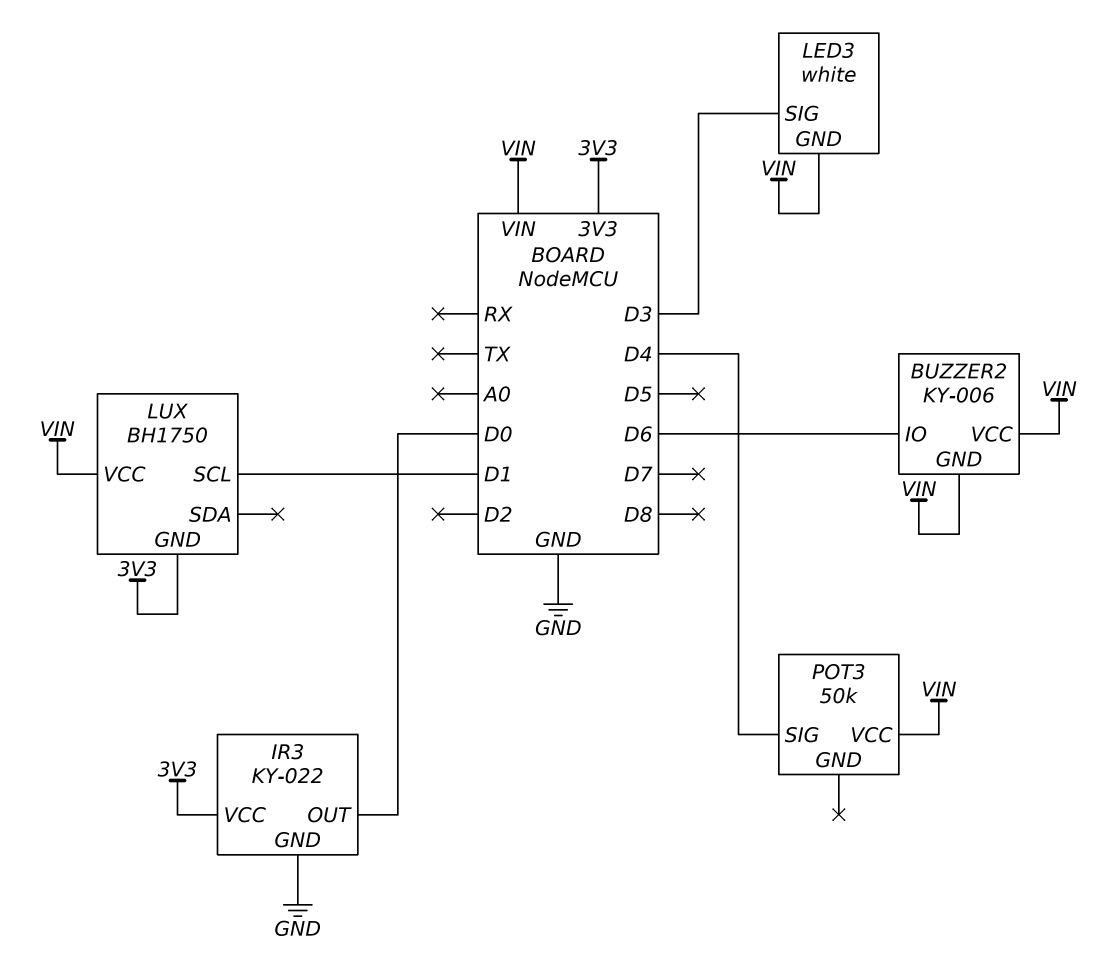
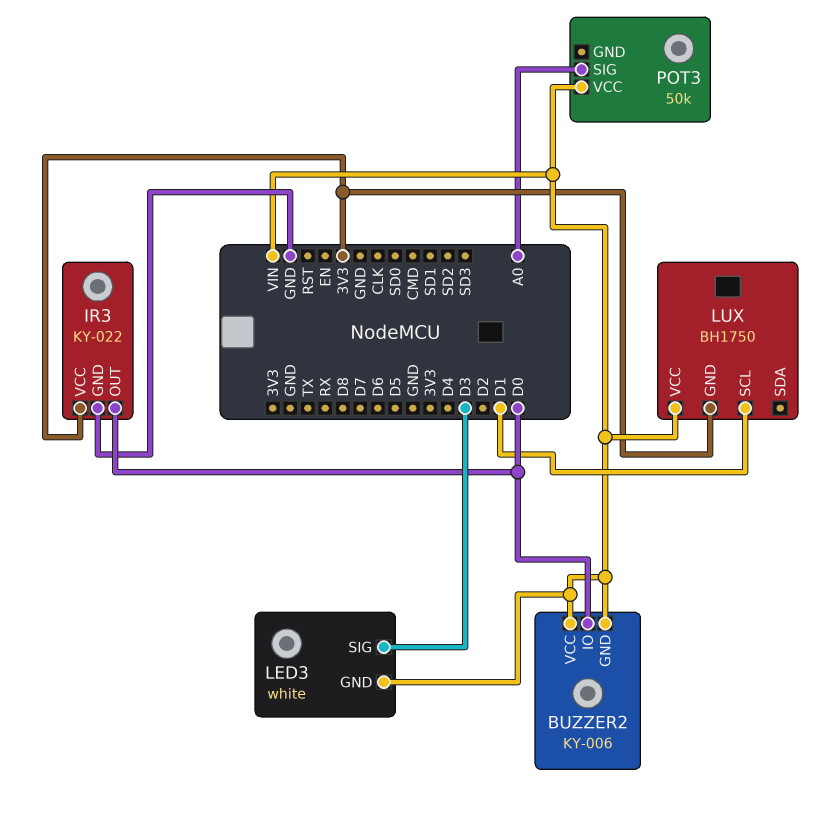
BUZZER2 pin IO: D6 -> D0
POT3 pin SIG: D4 -> A0

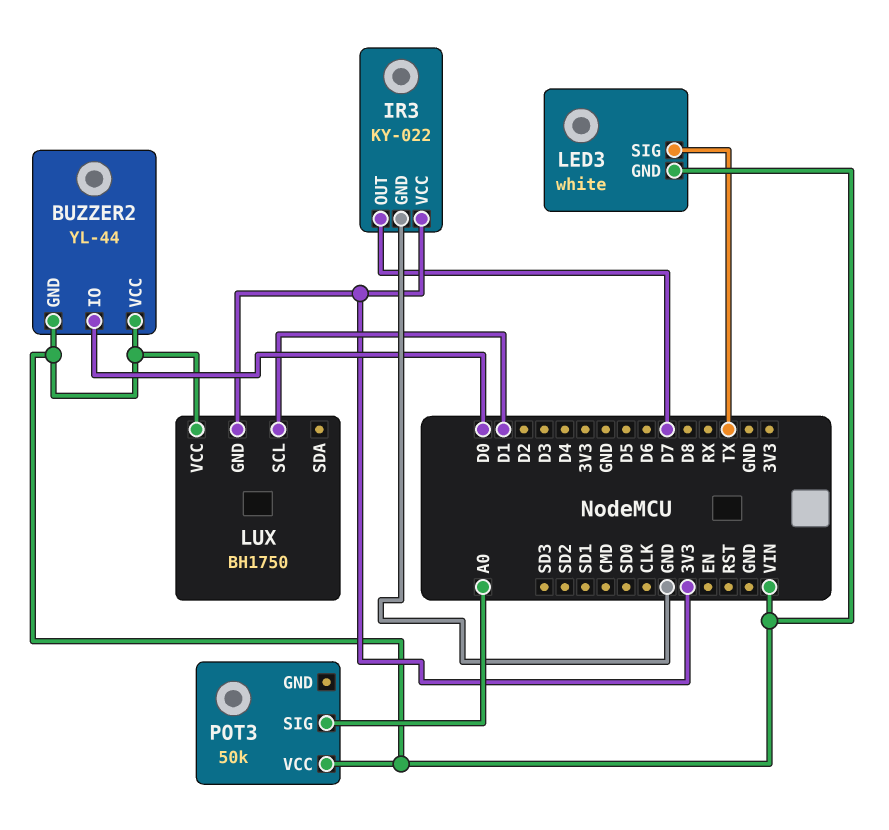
BUZZER2: KY-006 -> YL-44
IR3 pin OUT: D0 -> D7
LED3 pin SIG: D3 -> TX

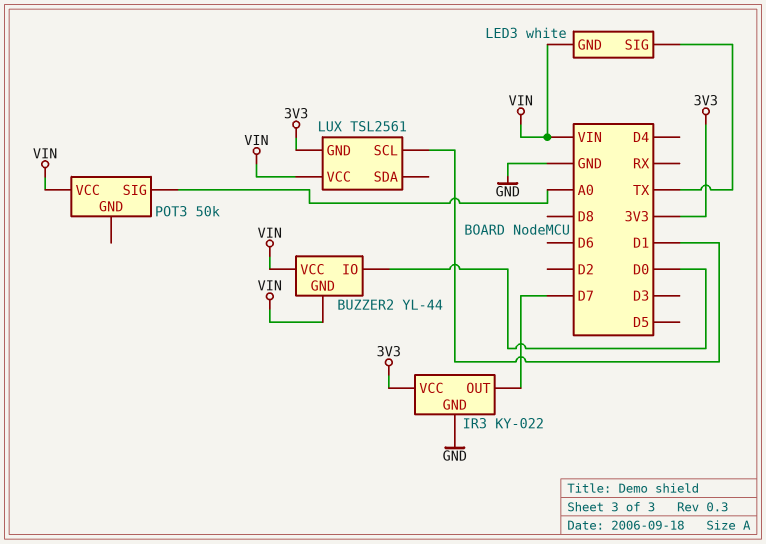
LUX: BH1750 -> TSL2561

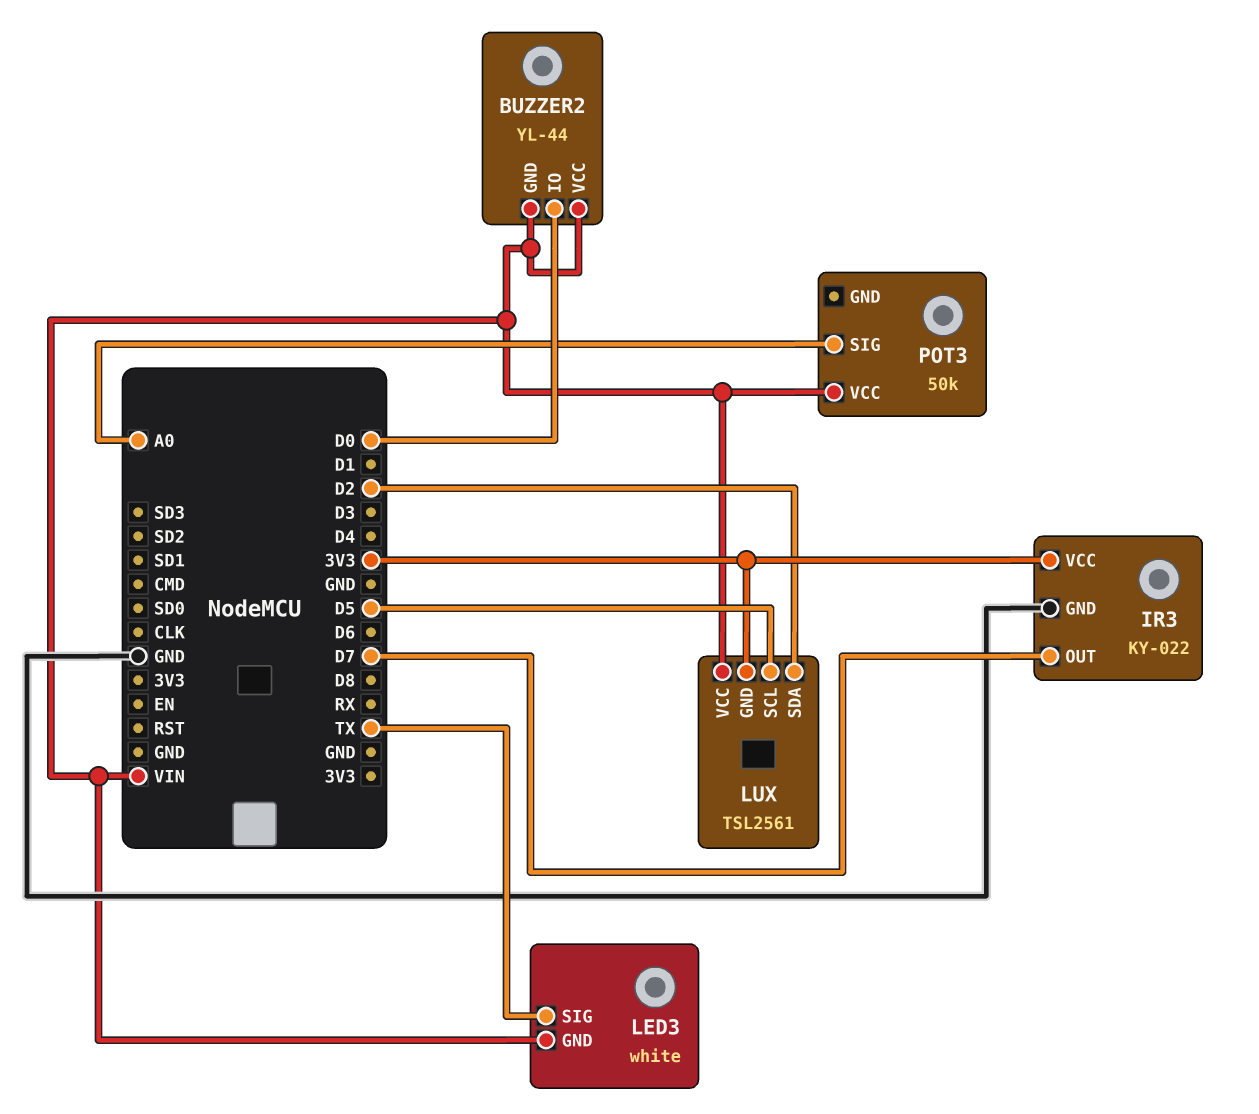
LUX pin SCL: D1 -> D5
LUX pin SDA: none -> D2

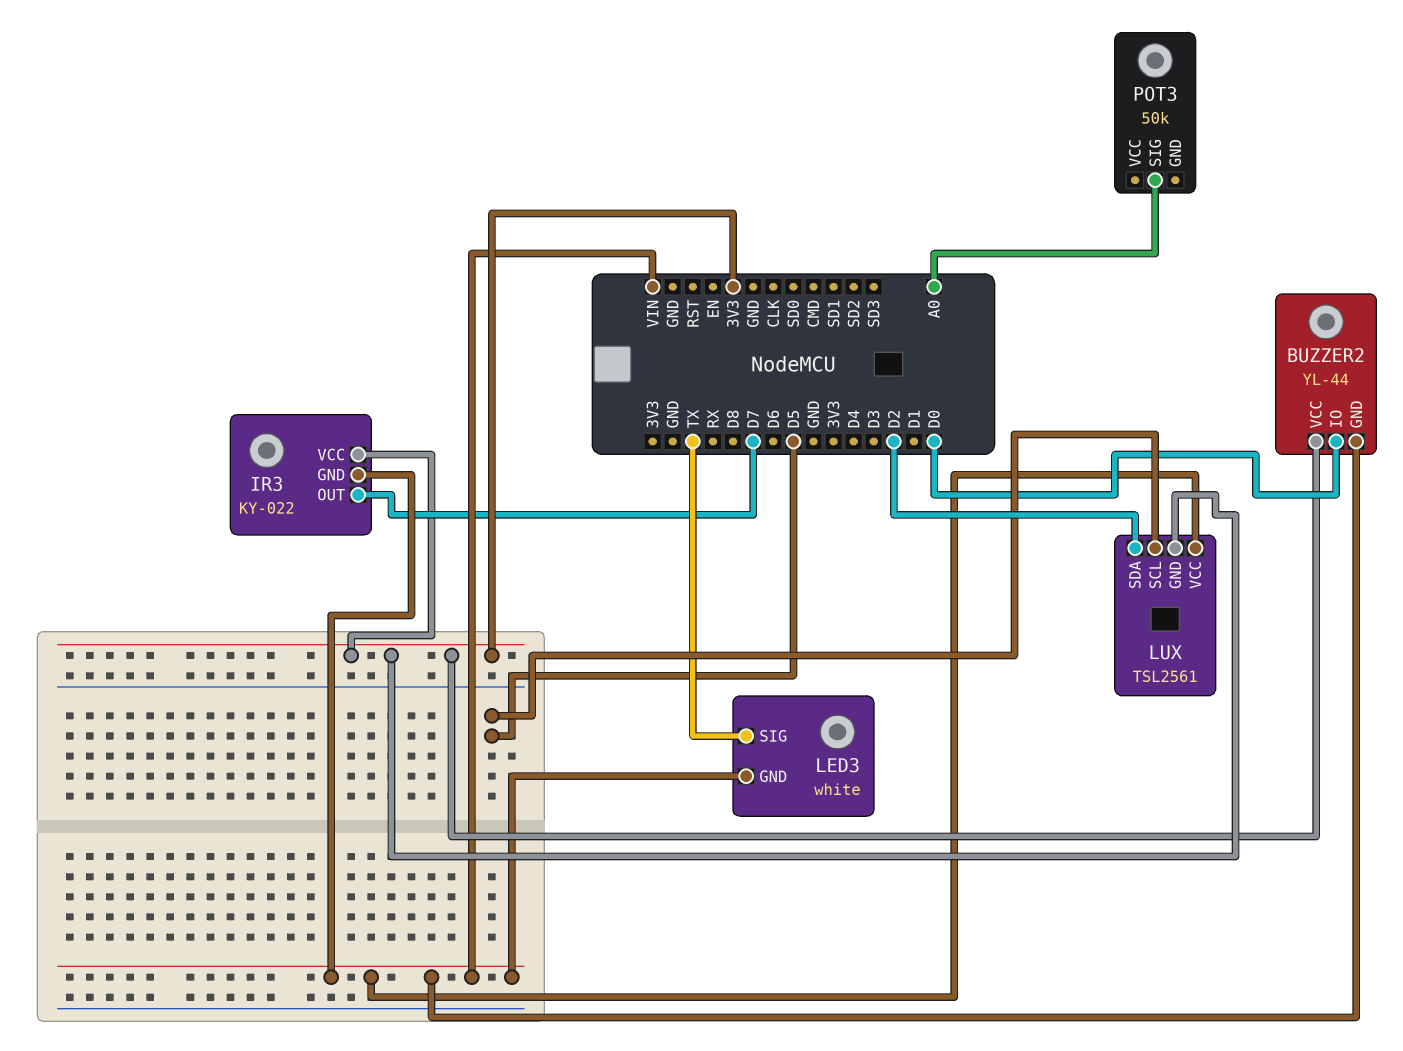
BUZZER2 pin VCC: VIN -> 3V3
IR3 pin GND: GND -> VIN
POT3 pin VCC: VIN -> none

